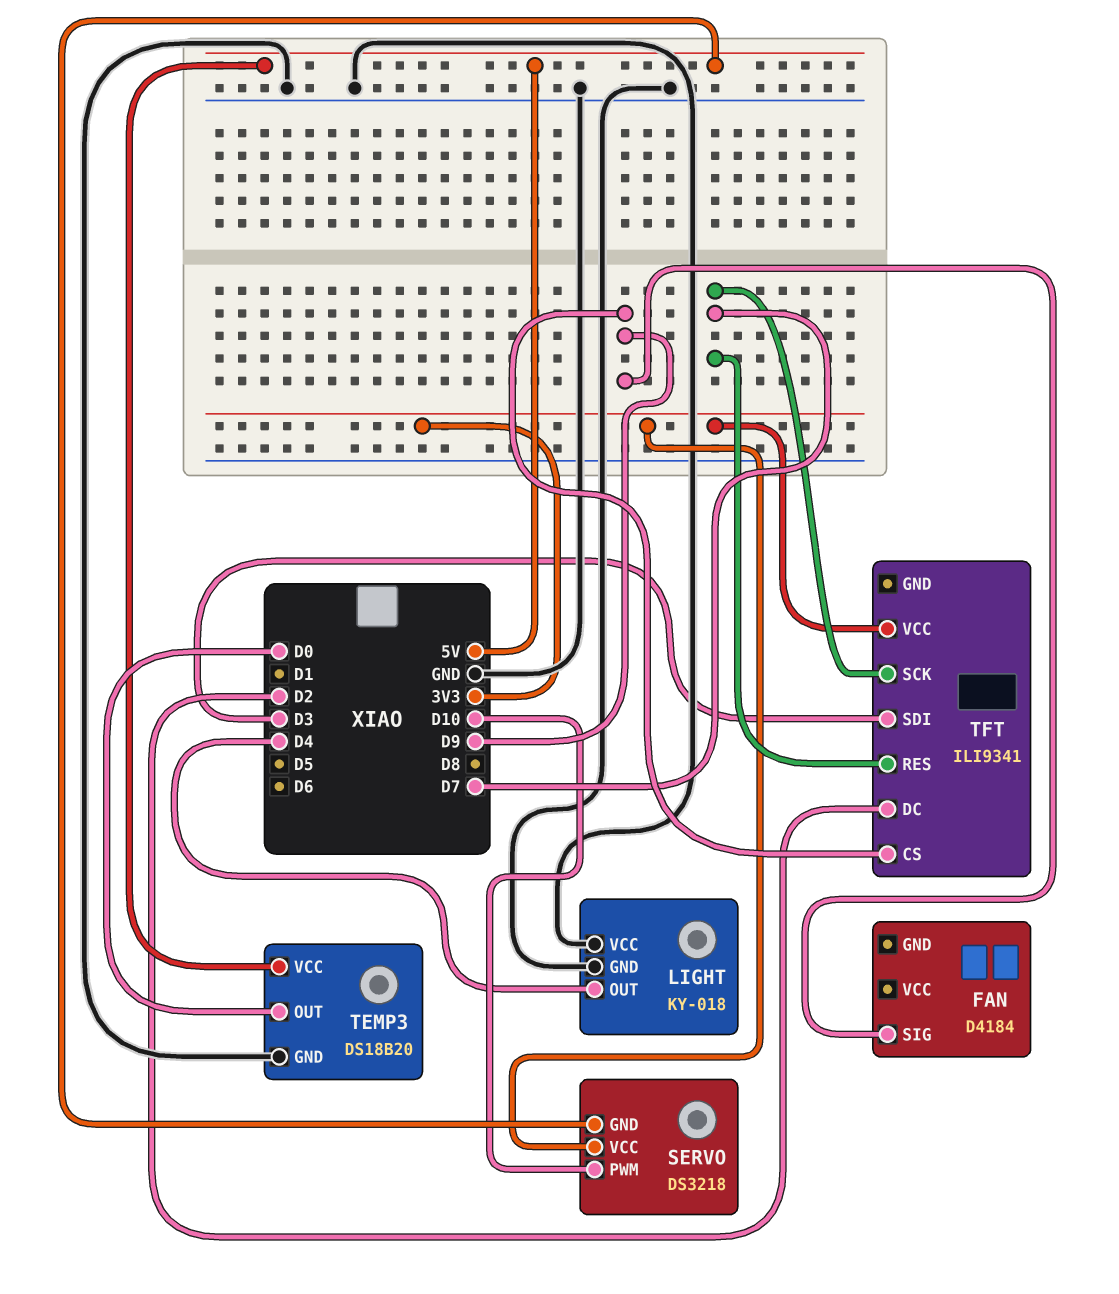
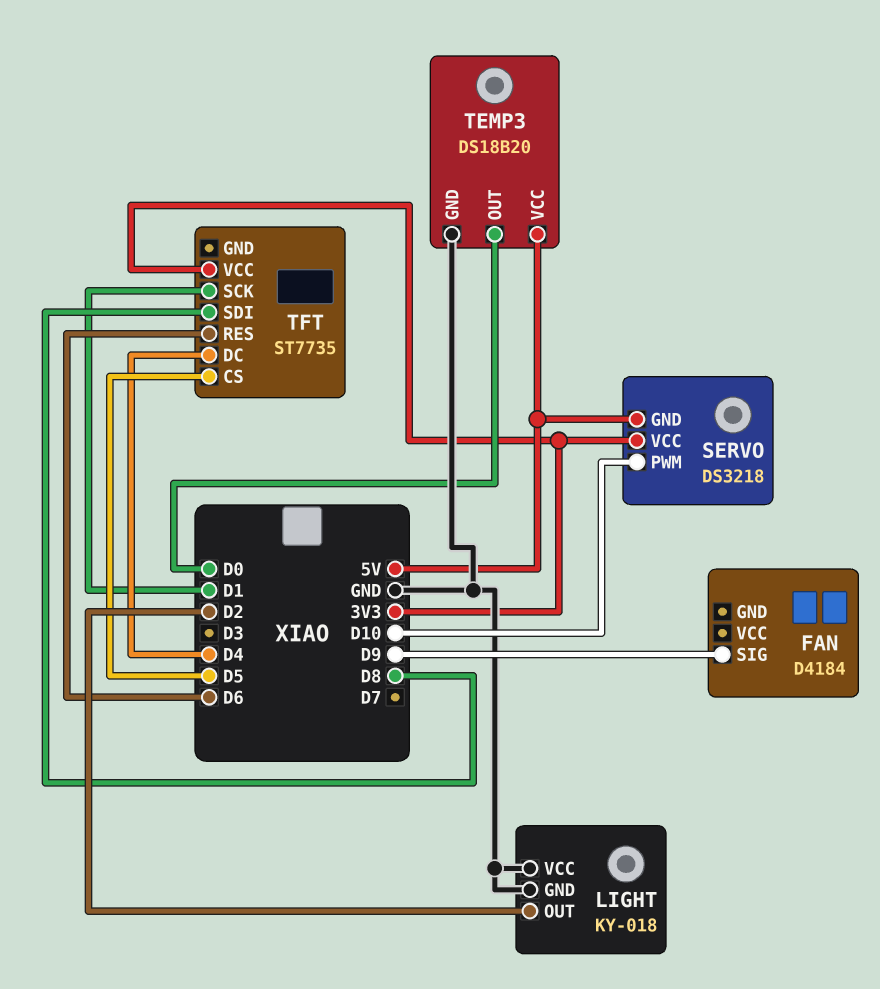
LIGHT pin OUT: D4 -> D2
TFT: ILI9341 -> ST7735
TFT pin CS: D9 -> D5
TFT pin DC: D2 -> D4
TFT pin RES: D7 -> D6
TFT pin SCK: D7 -> D1
TFT pin SDI: D3 -> D8

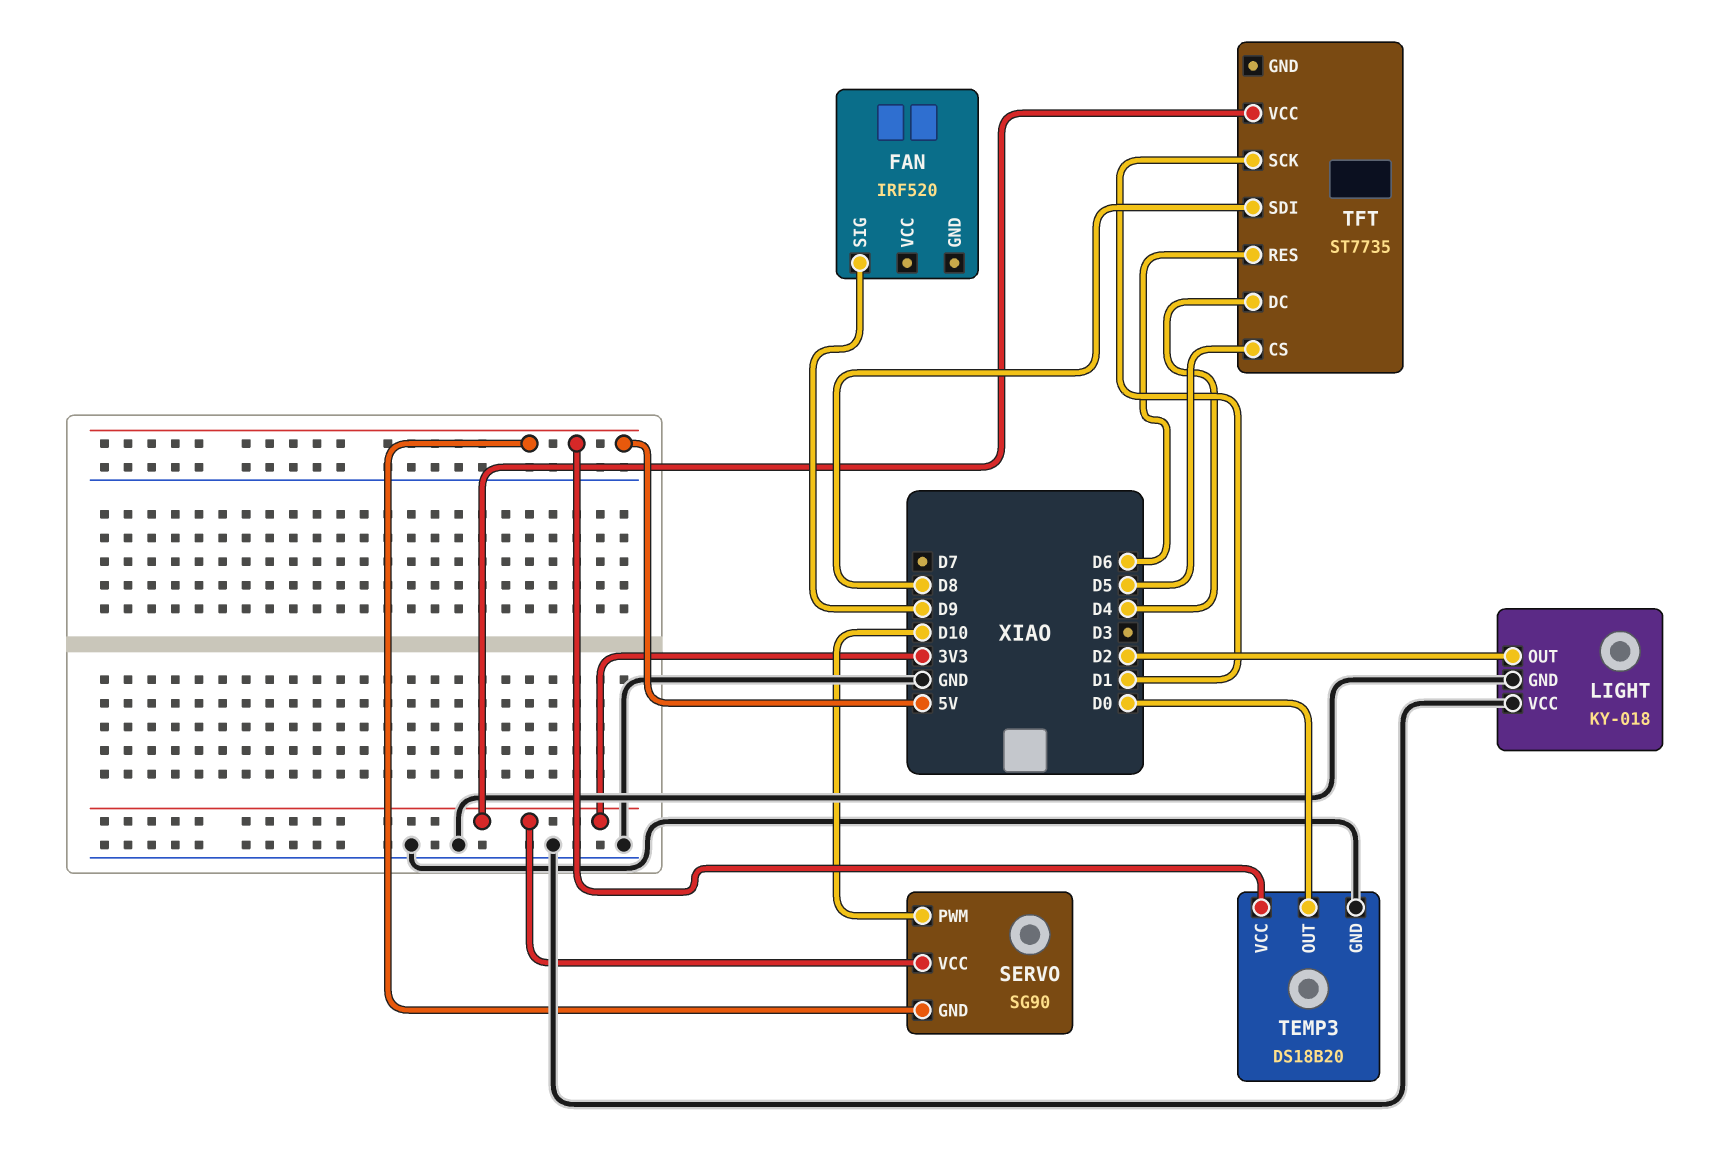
FAN: D4184 -> IRF520
SERVO: DS3218 -> SG90

